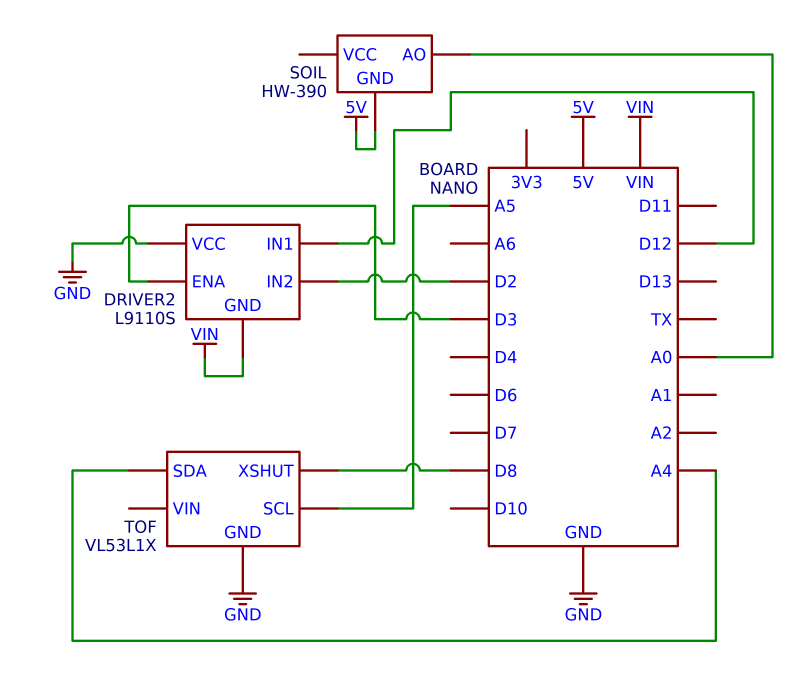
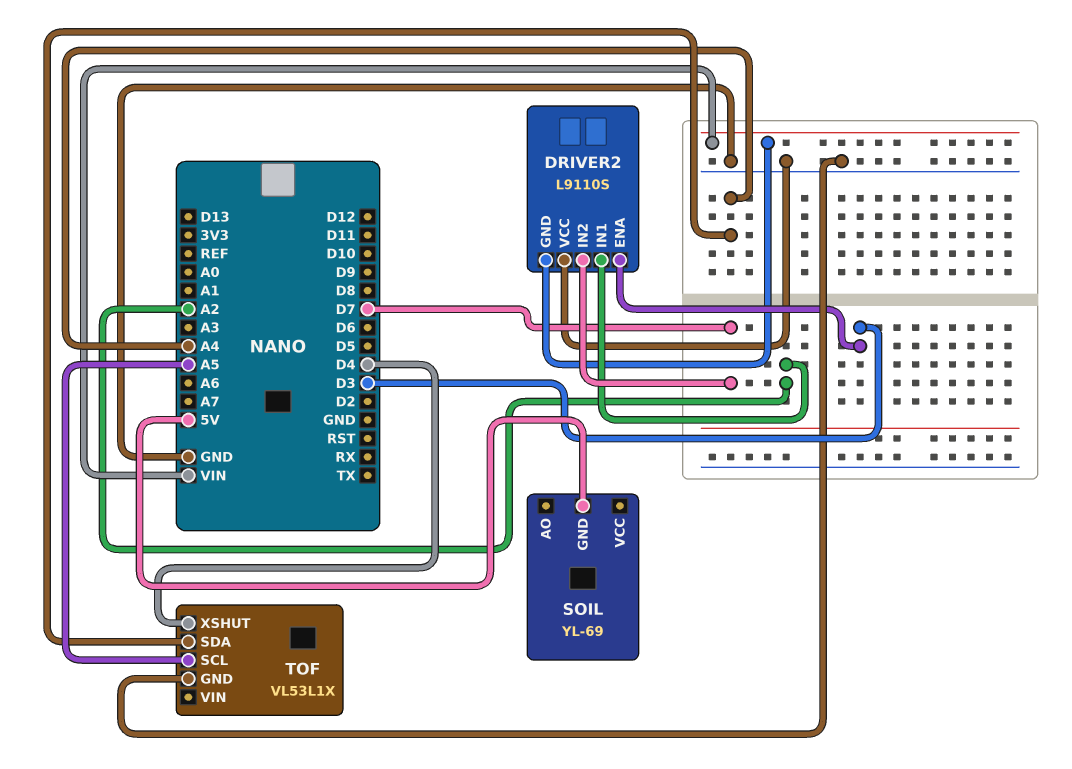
DRIVER2 pin IN1: D12 -> A2
DRIVER2 pin IN2: D2 -> D7
SOIL: HW-390 -> YL-69
SOIL pin AO: A0 -> none
TOF pin XSHUT: D8 -> D4

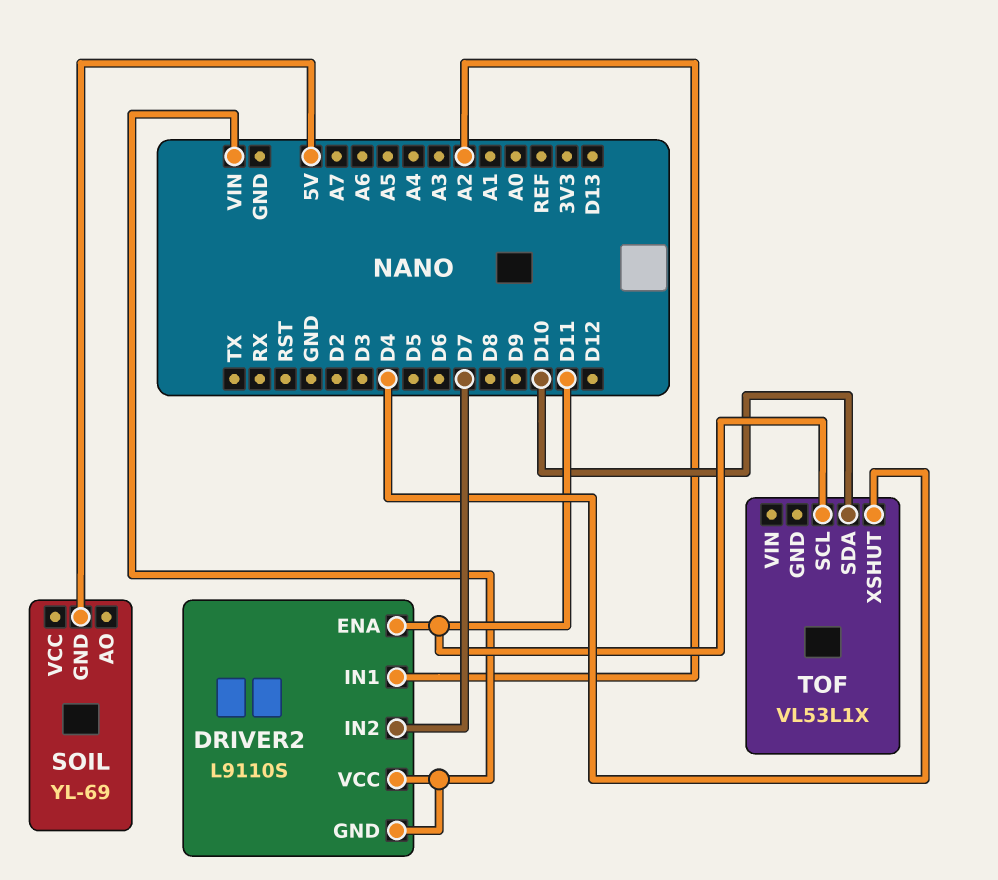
DRIVER2 pin ENA: D3 -> D11
DRIVER2 pin VCC: GND -> VIN
TOF pin GND: GND -> none
TOF pin SCL: A5 -> D11
TOF pin SDA: A4 -> D10

